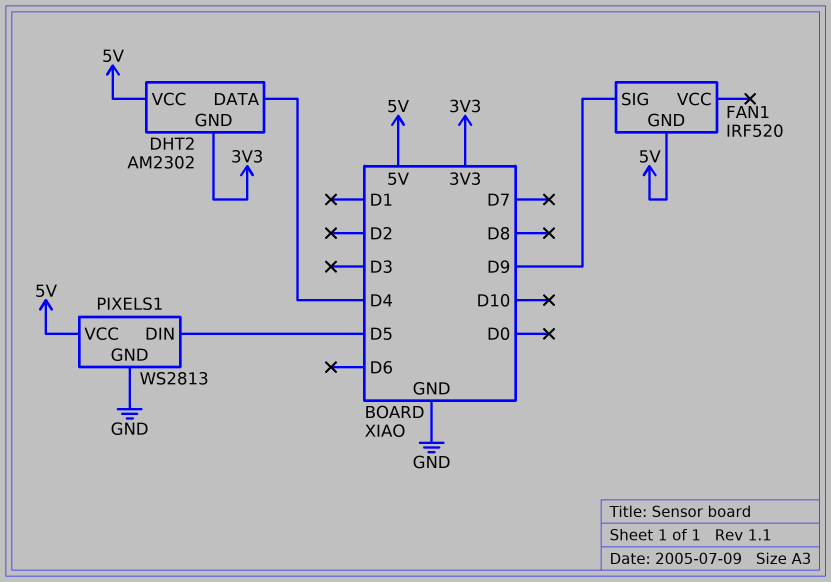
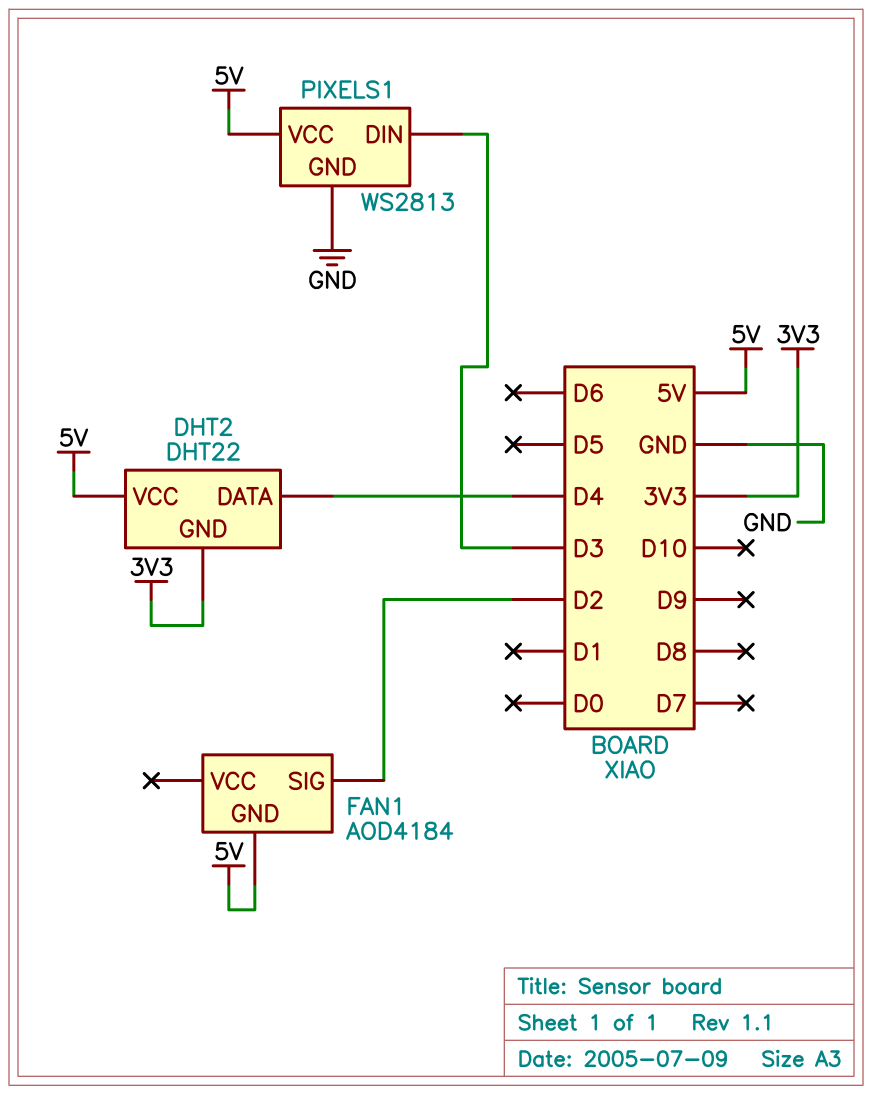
DHT2: AM2302 -> DHT22
FAN1: IRF520 -> AOD4184
FAN1 pin SIG: D9 -> D2
PIXELS1 pin DIN: D5 -> D3

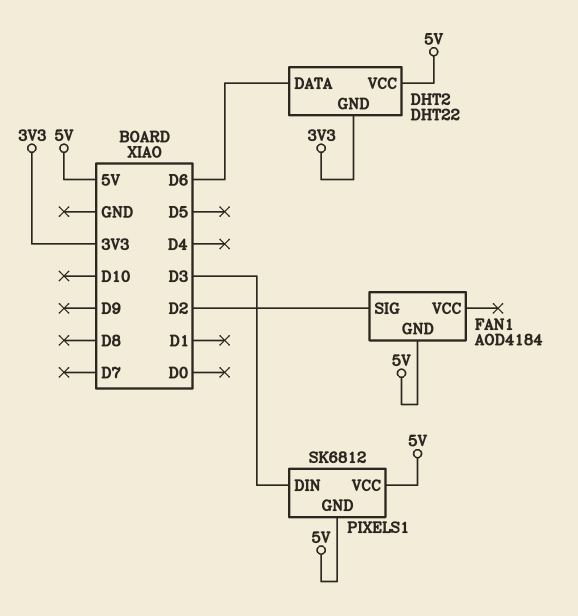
DHT2 pin DATA: D4 -> D6
PIXELS1: WS2813 -> SK6812
PIXELS1 pin GND: GND -> 5V

